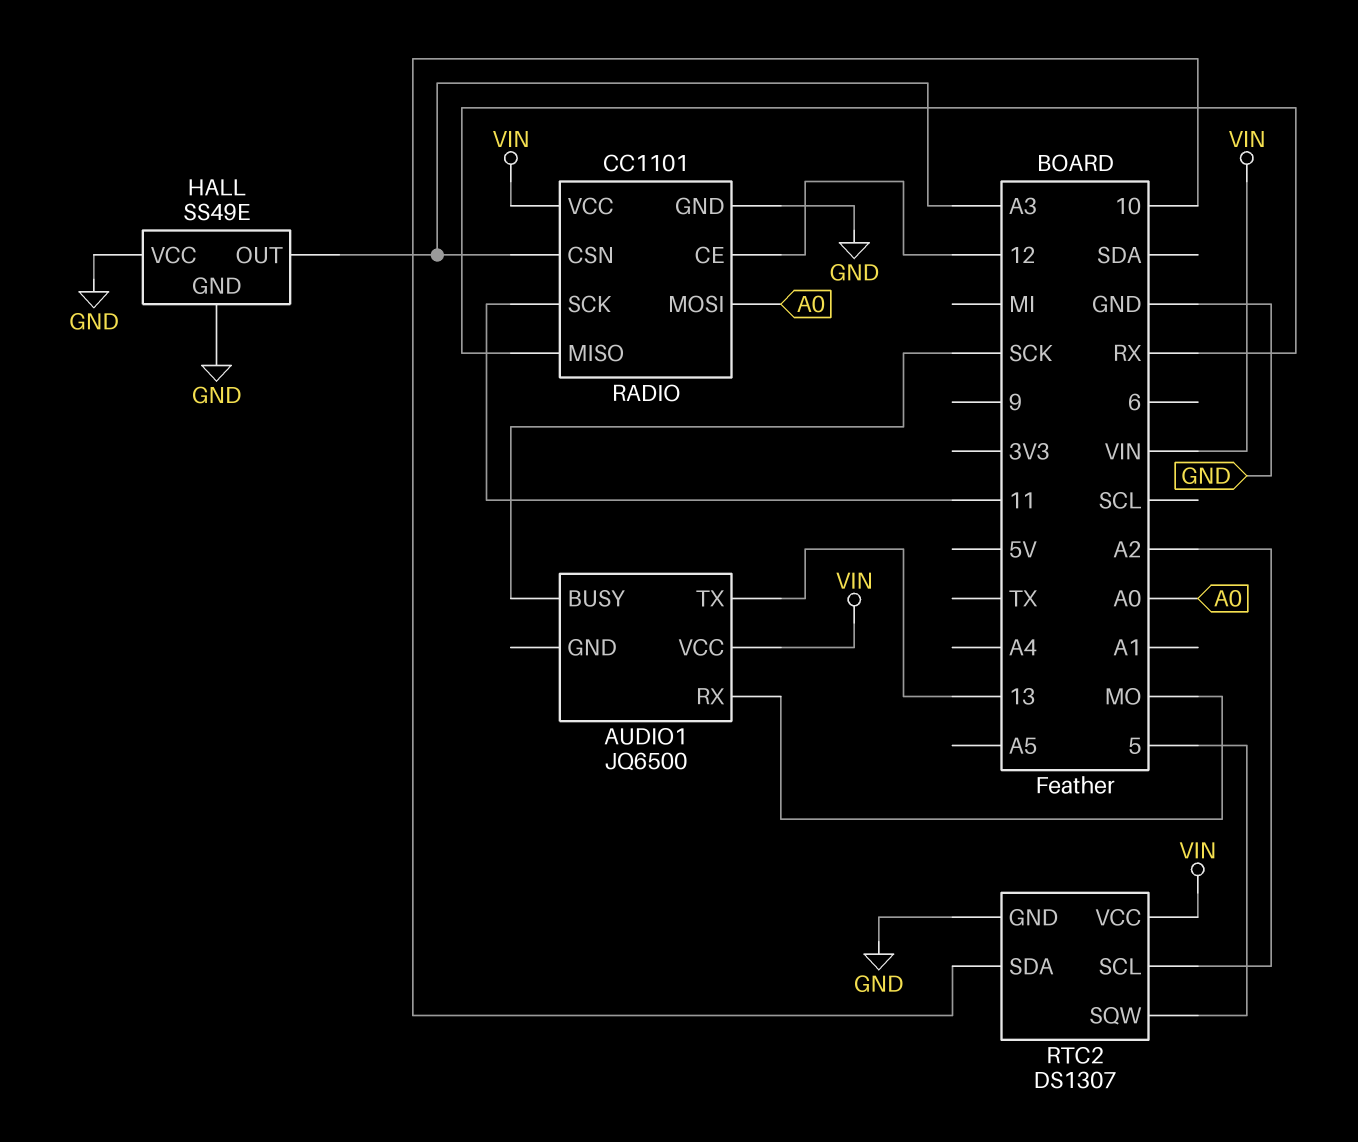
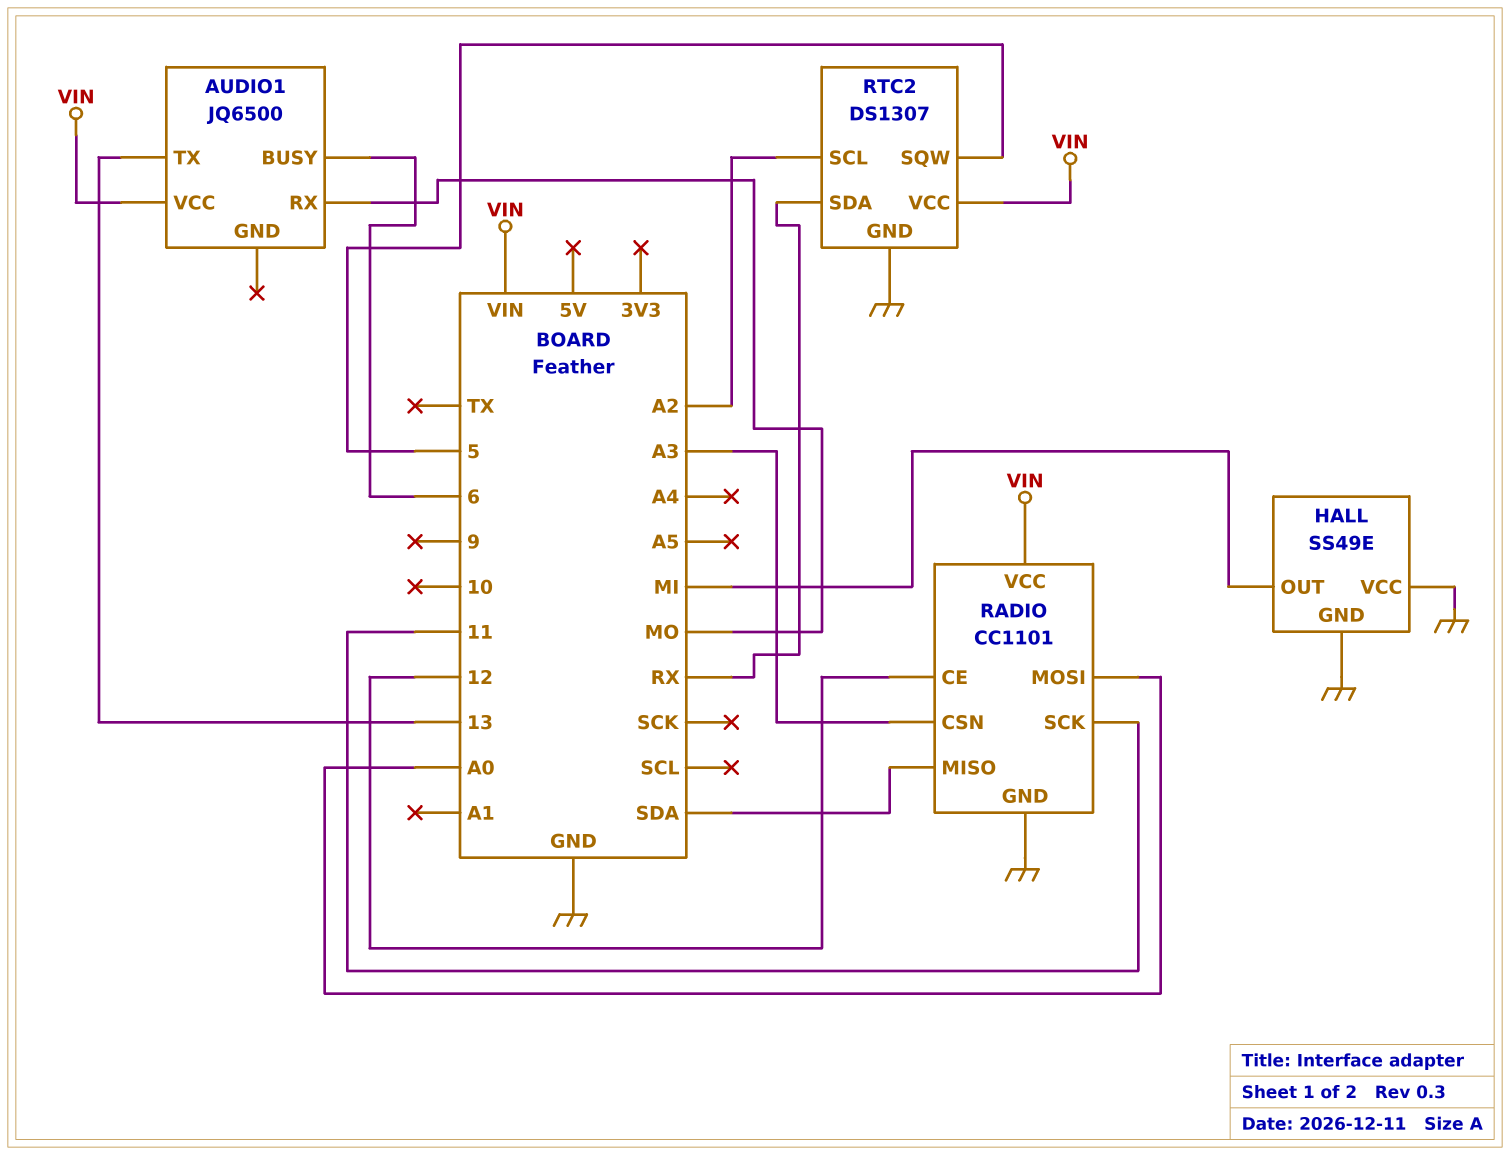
AUDIO1 pin BUSY: SCK -> 6
HALL pin OUT: A3 -> MI
RADIO pin MISO: RX -> SDA
RTC2 pin SDA: 10 -> RX

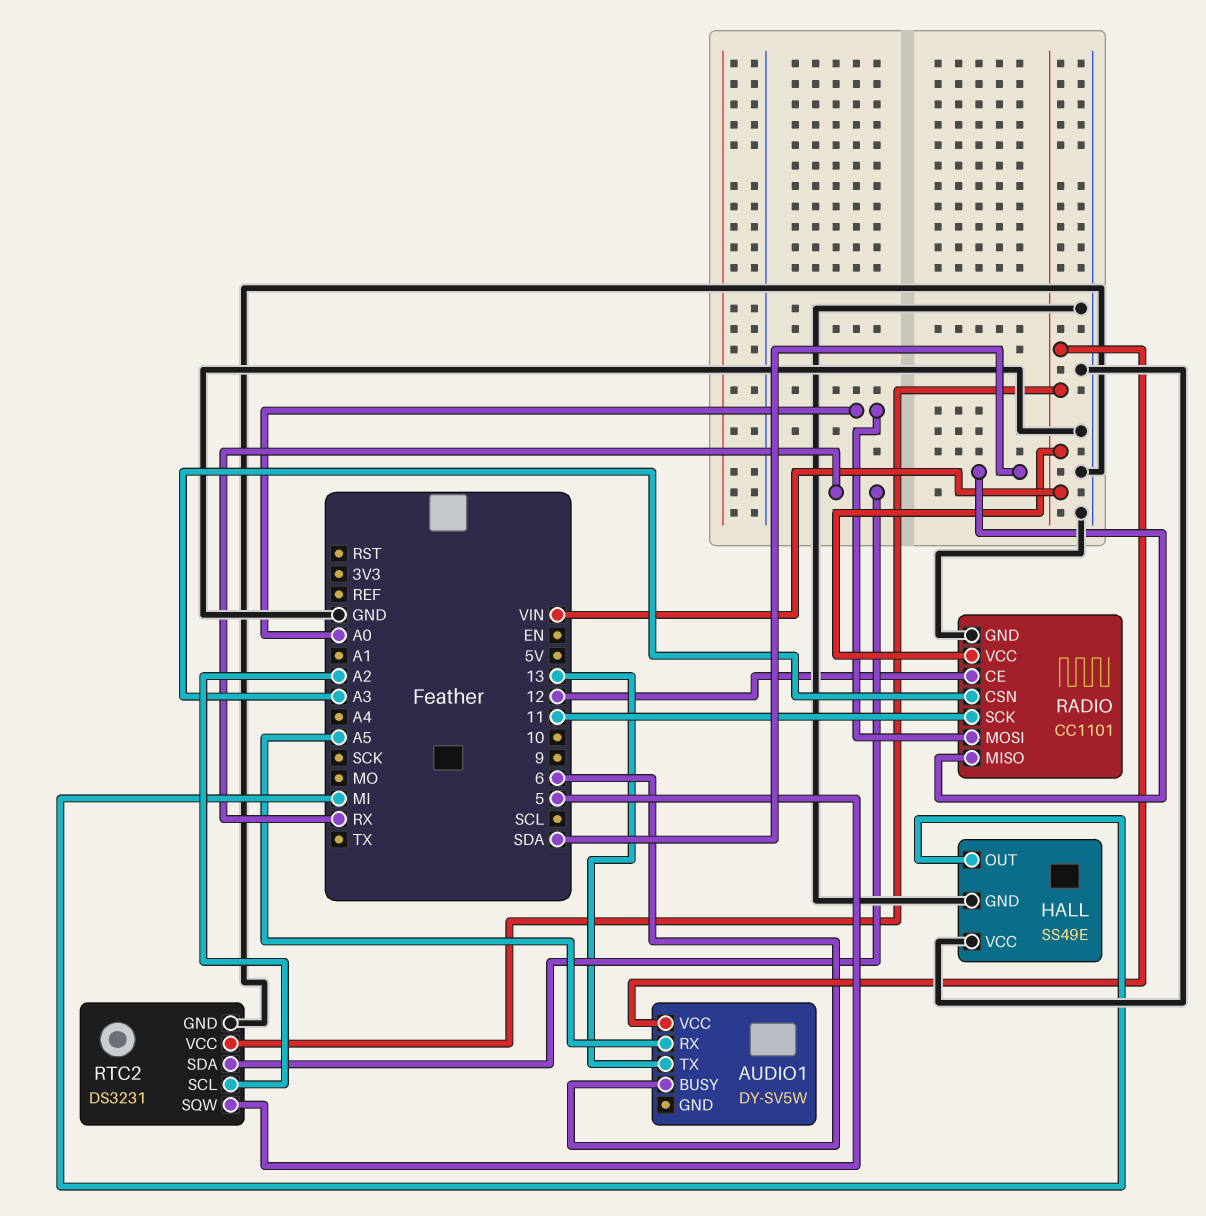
AUDIO1: JQ6500 -> DY-SV5W
AUDIO1 pin RX: MO -> A5
RTC2: DS1307 -> DS3231

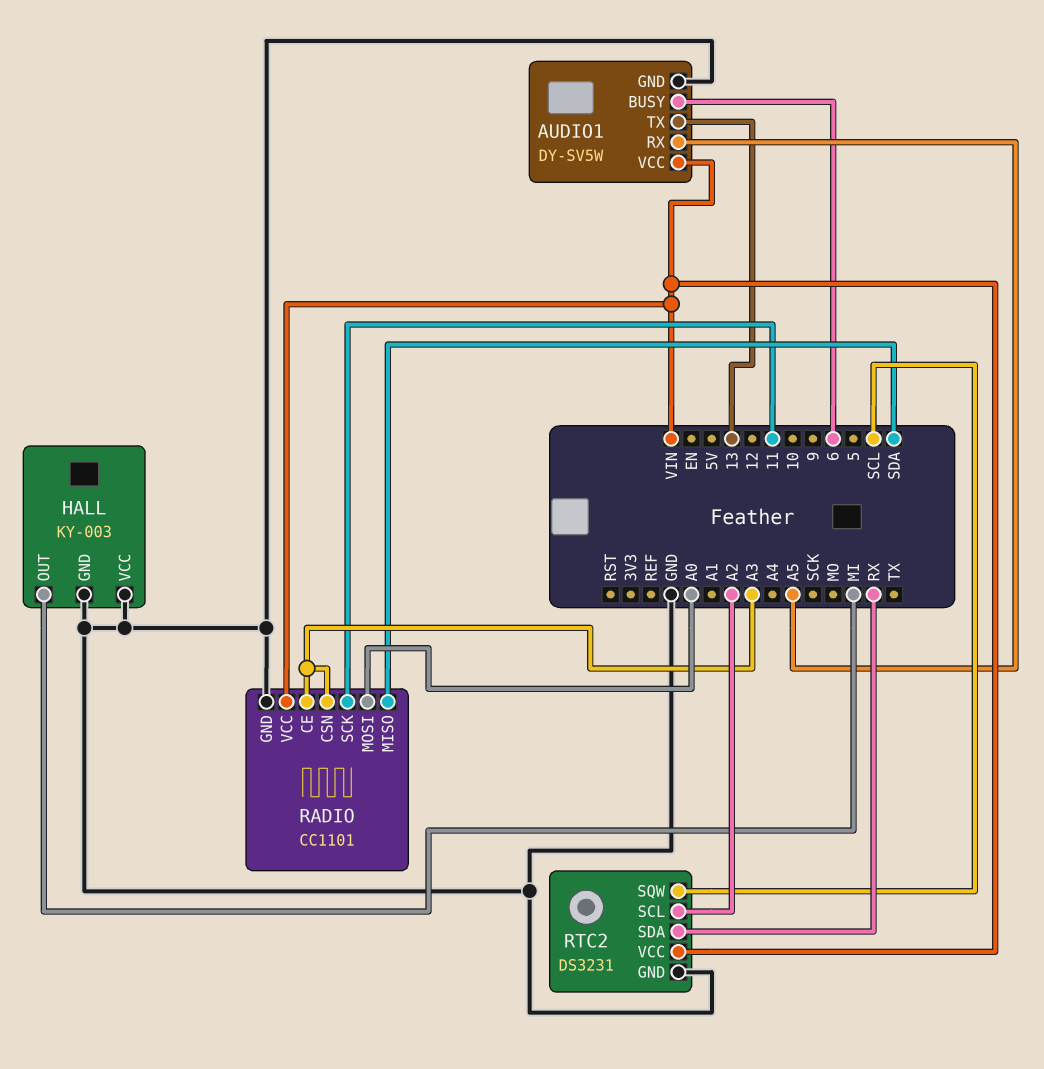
AUDIO1 pin GND: none -> GND
HALL: SS49E -> KY-003
RADIO pin CE: 12 -> A3
RTC2 pin SQW: 5 -> SCL

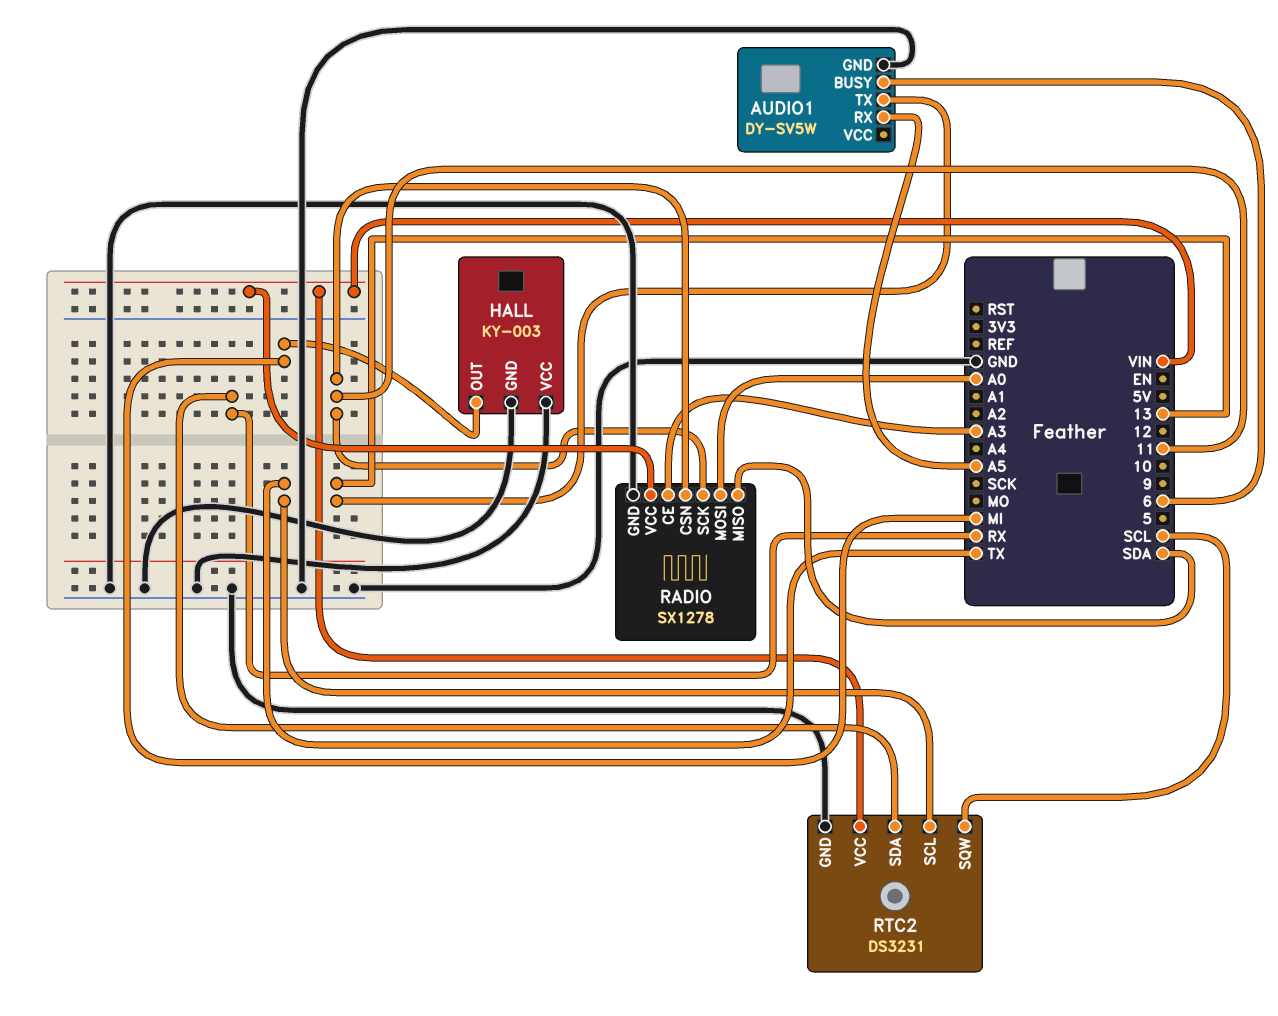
AUDIO1 pin VCC: VIN -> none
RADIO: CC1101 -> SX1278
RADIO pin CSN: A3 -> 11
RTC2 pin SCL: A2 -> TX

